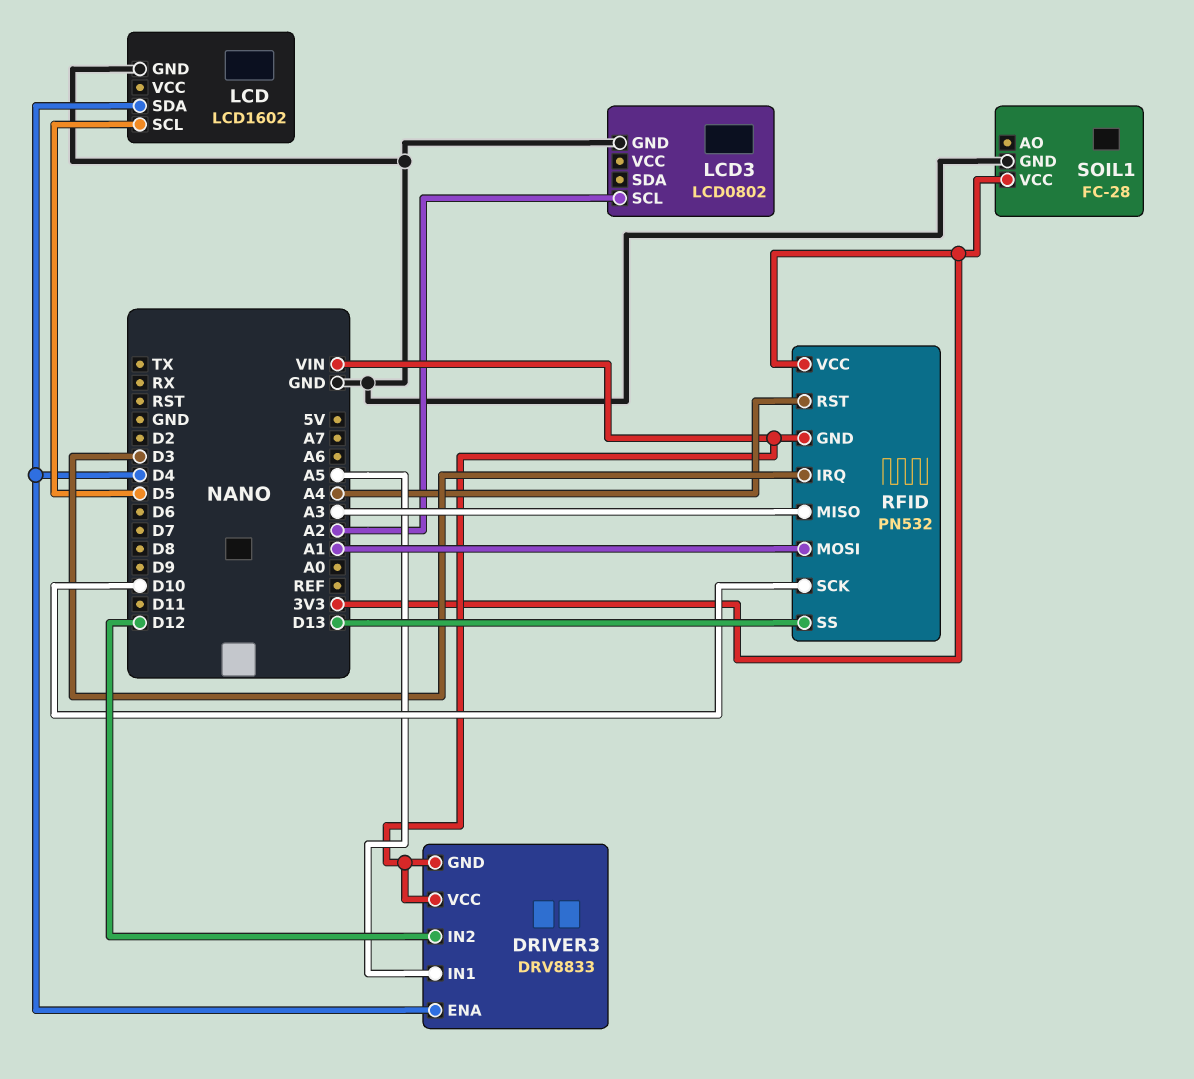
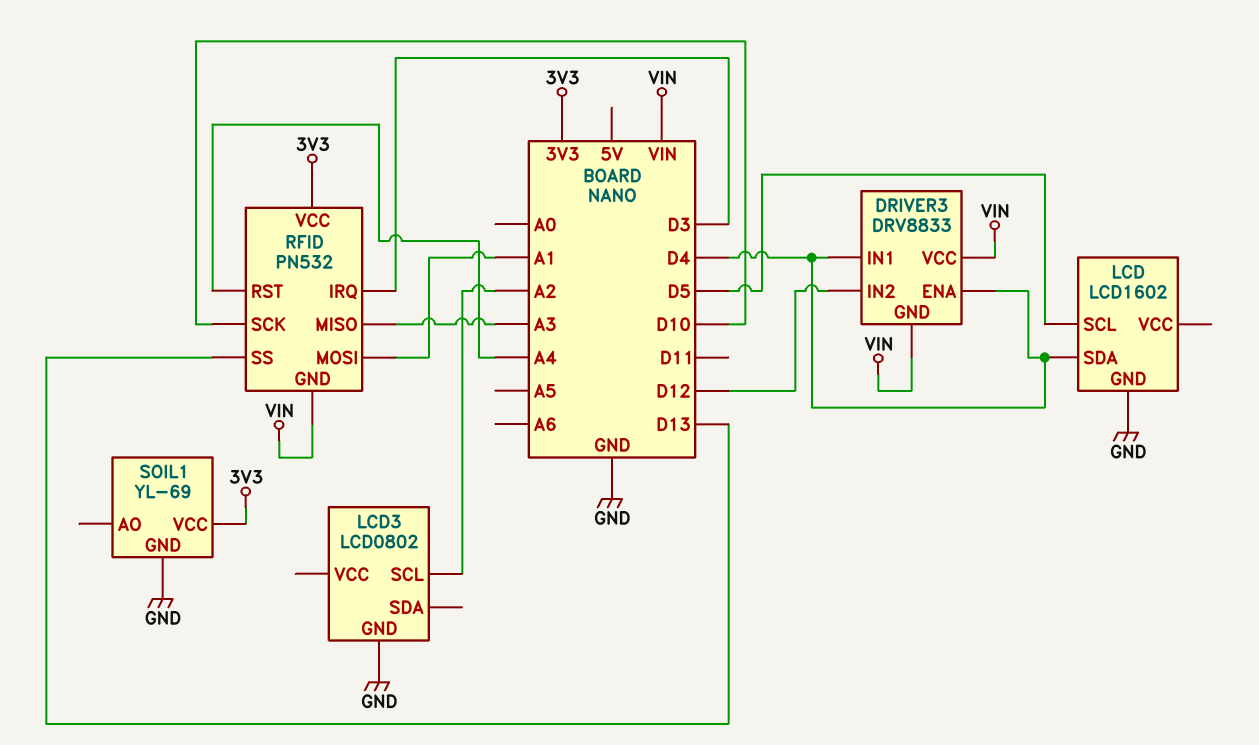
DRIVER3 pin IN1: A5 -> D4
SOIL1: FC-28 -> YL-69

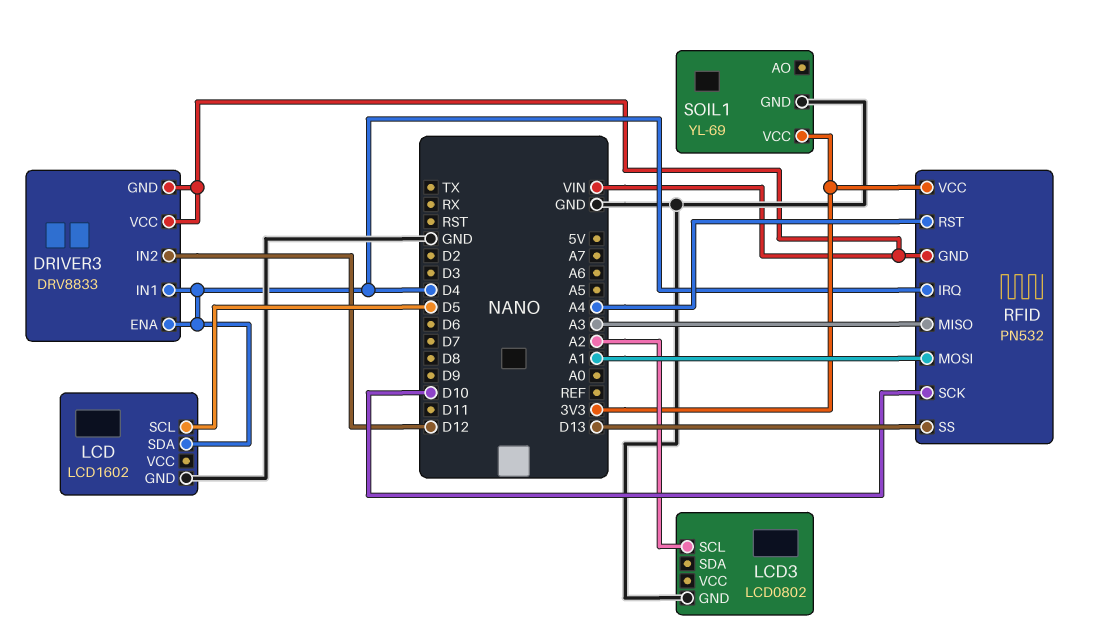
RFID pin IRQ: D3 -> D4

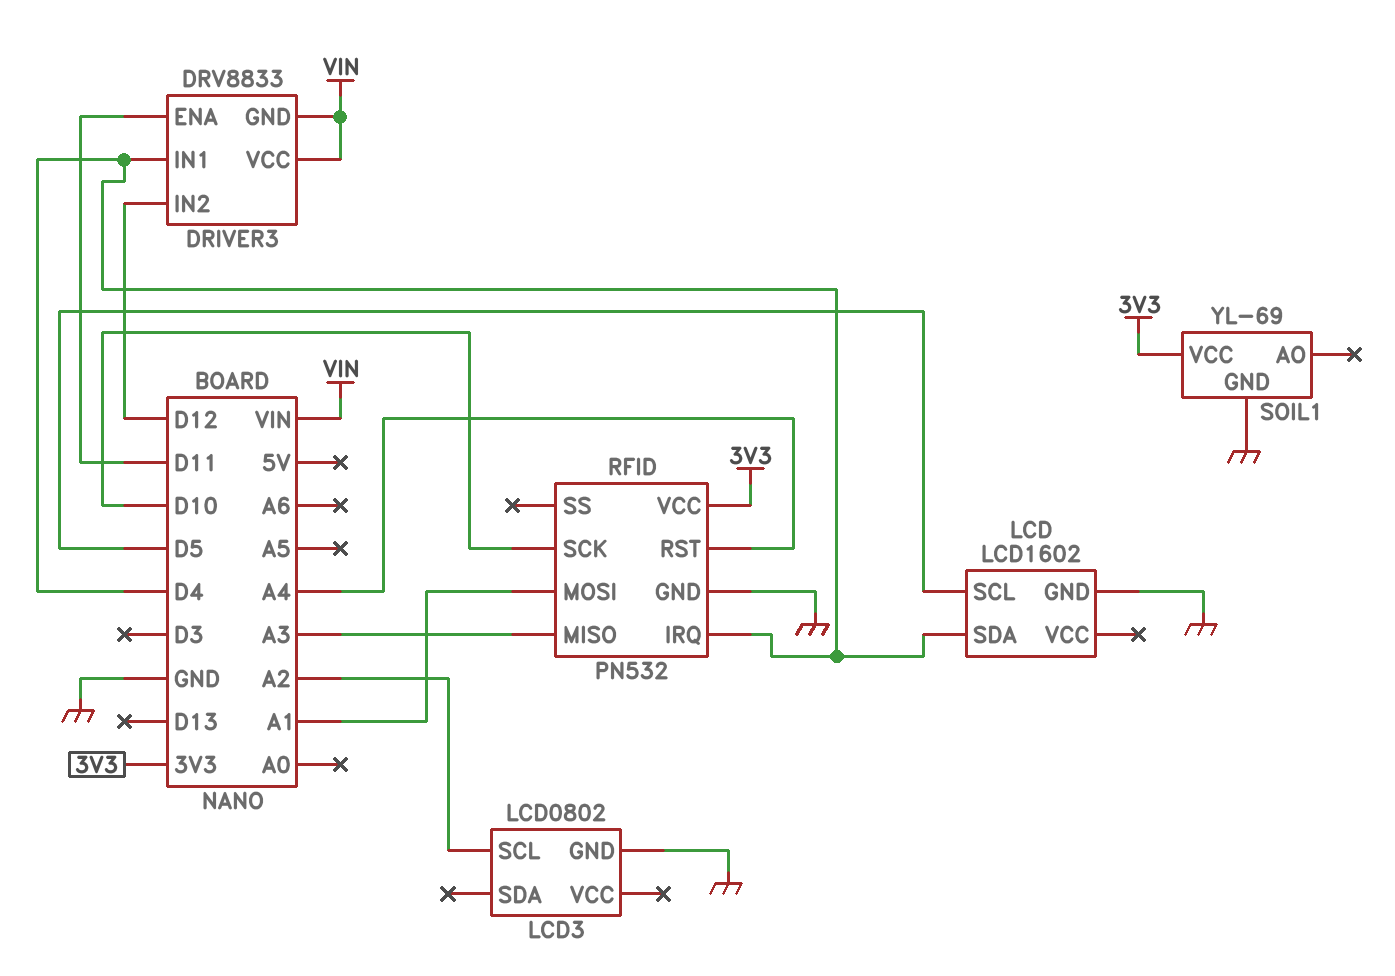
DRIVER3 pin ENA: D4 -> D11
RFID pin GND: VIN -> GND
RFID pin SS: D13 -> none

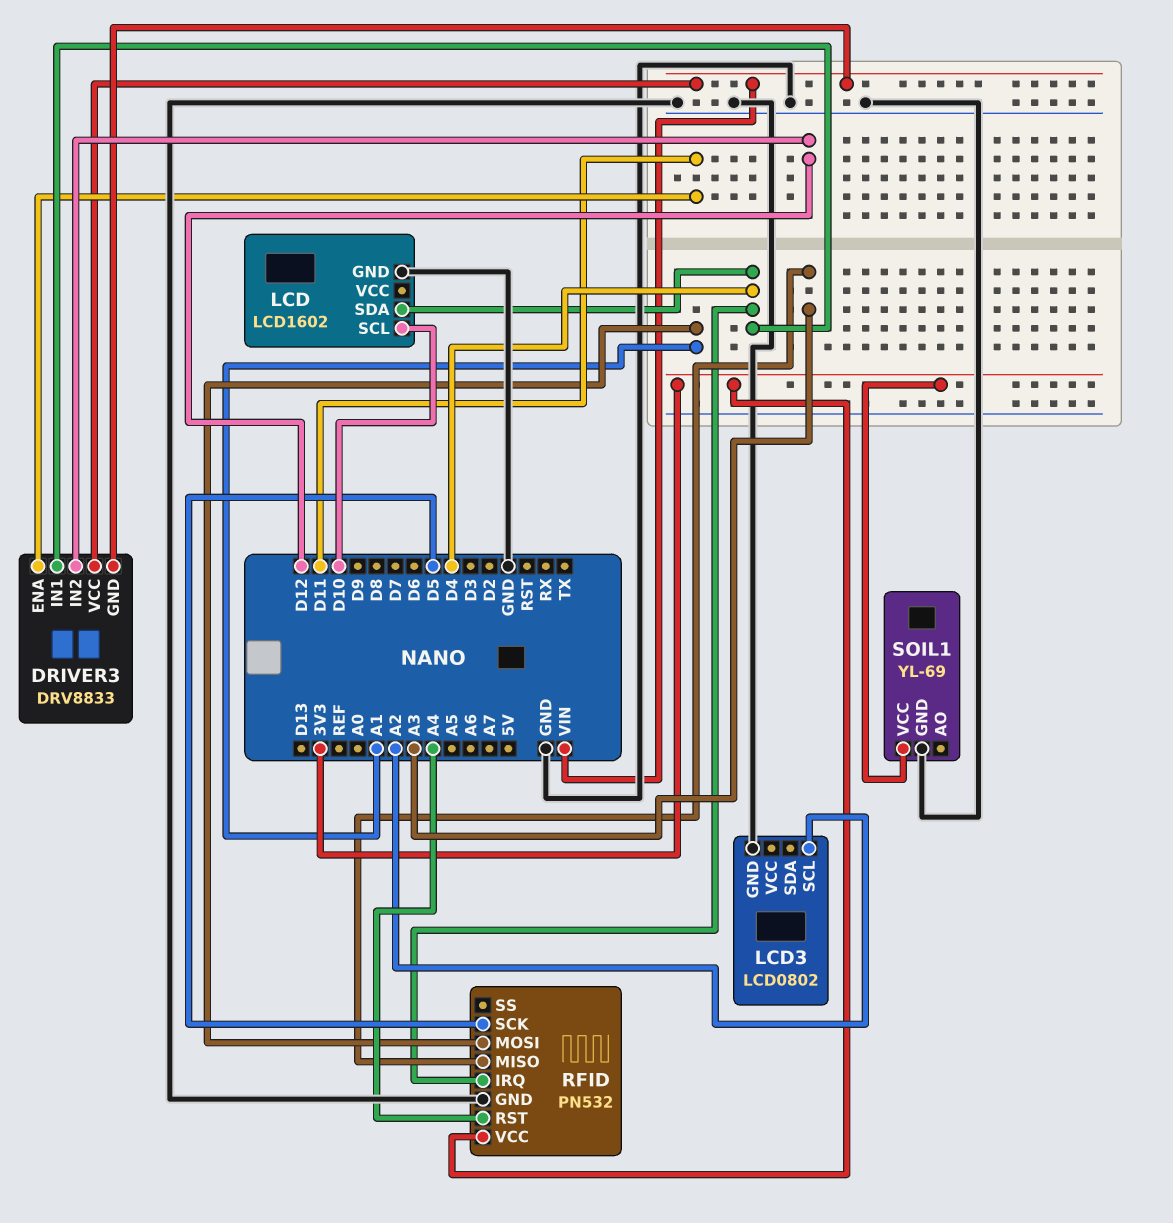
LCD pin SCL: D5 -> D10
RFID pin SCK: D10 -> D5

